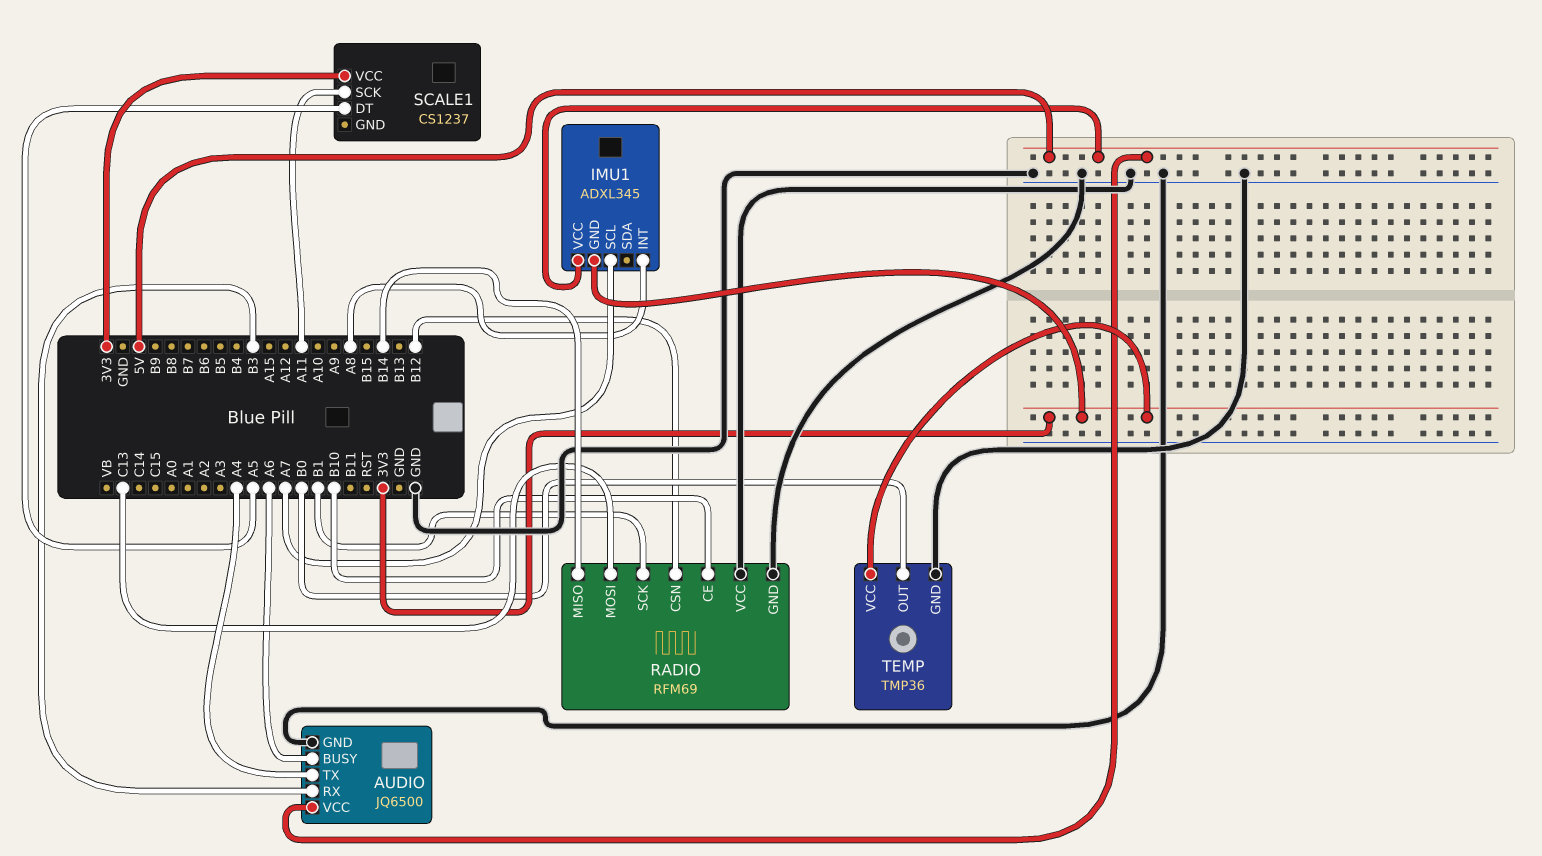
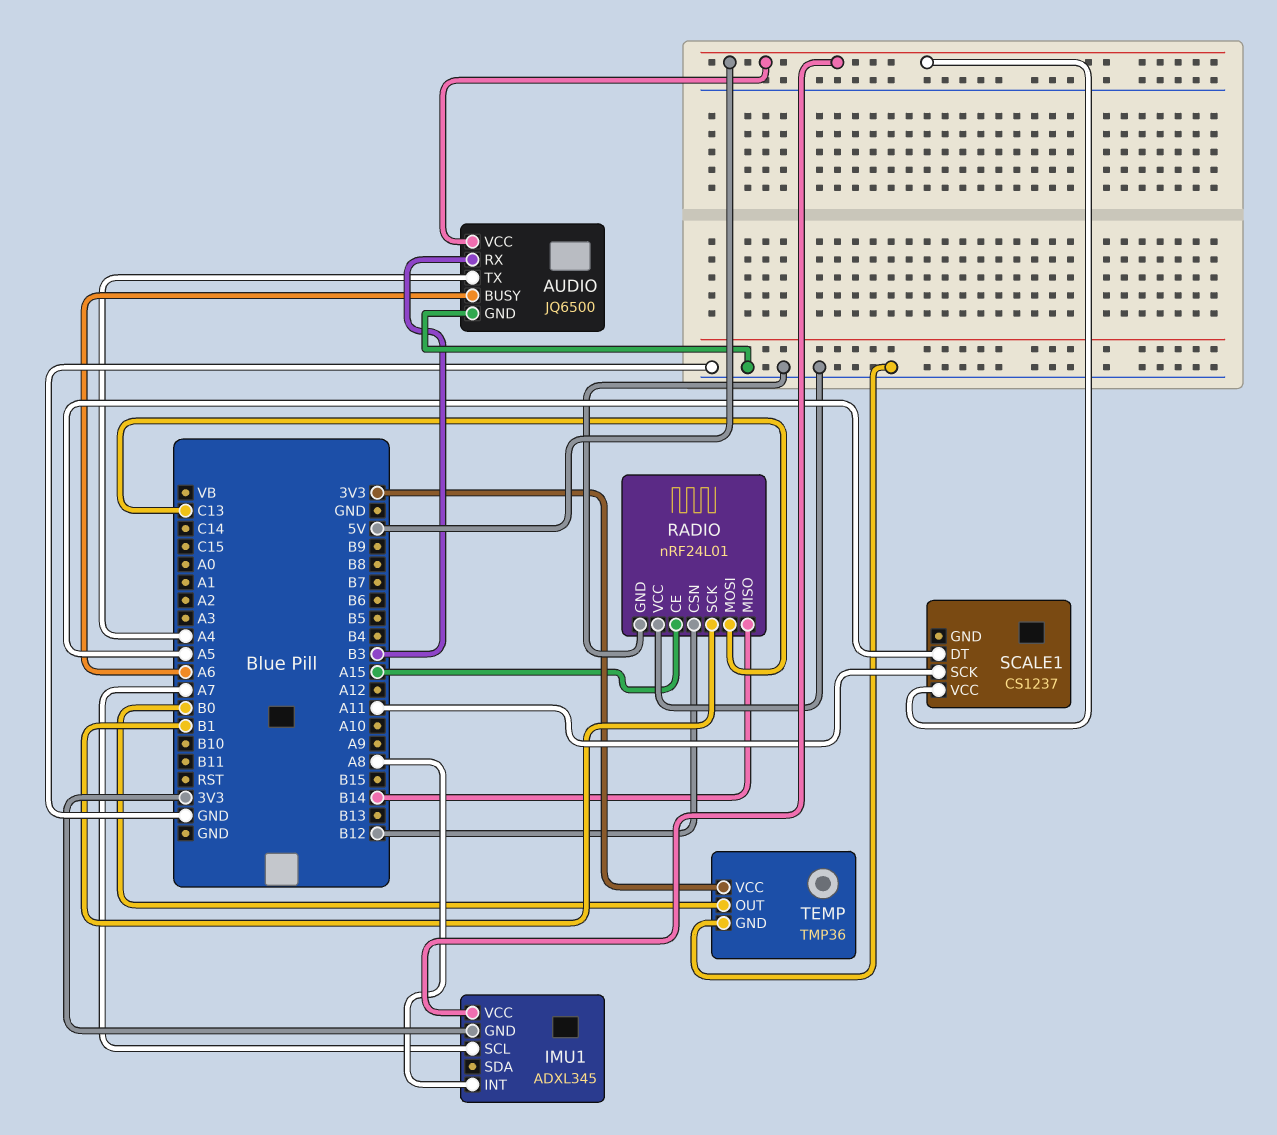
RADIO: RFM69 -> nRF24L01
RADIO pin CE: B10 -> A15
SCALE1 pin VCC: 3V3 -> 5V

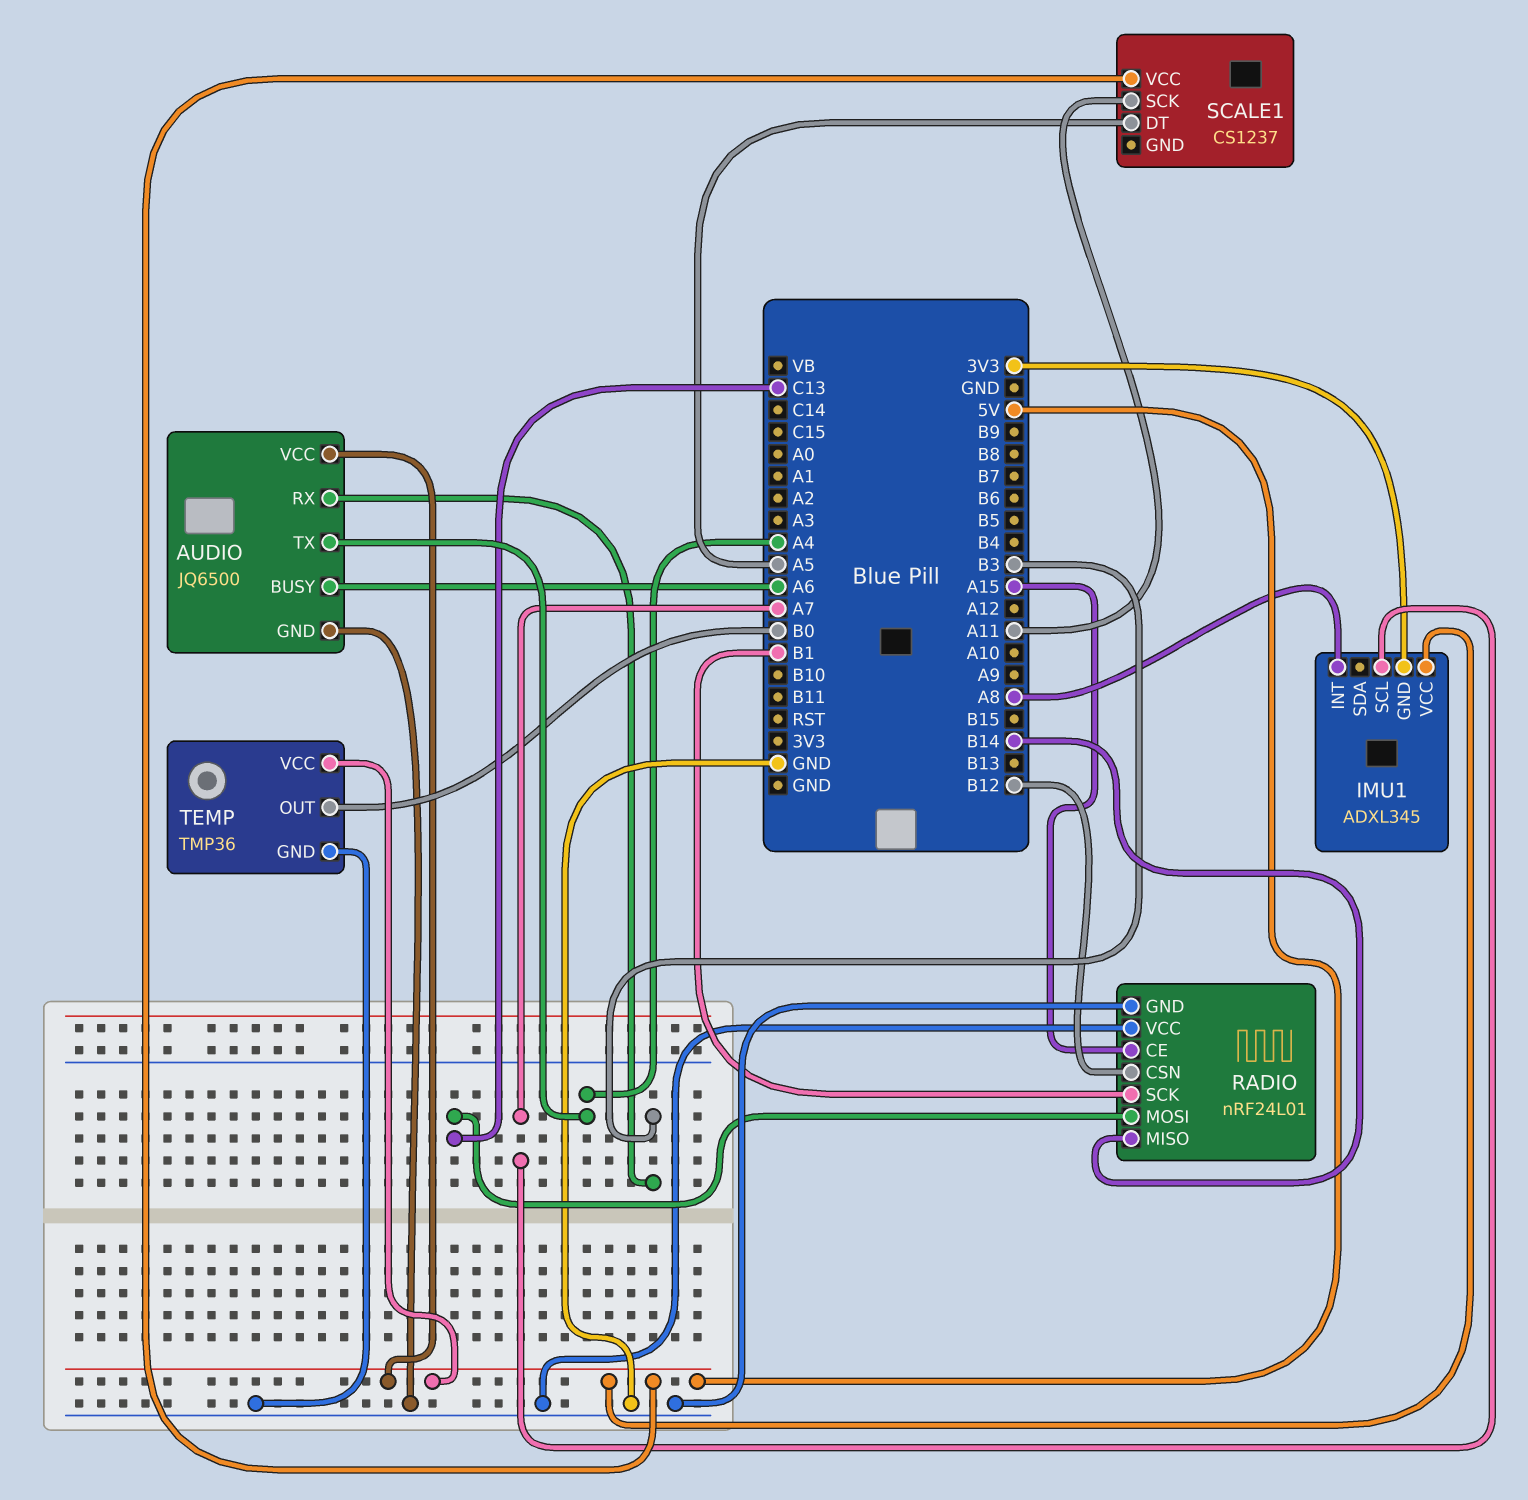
TEMP pin VCC: 3V3 -> 5V

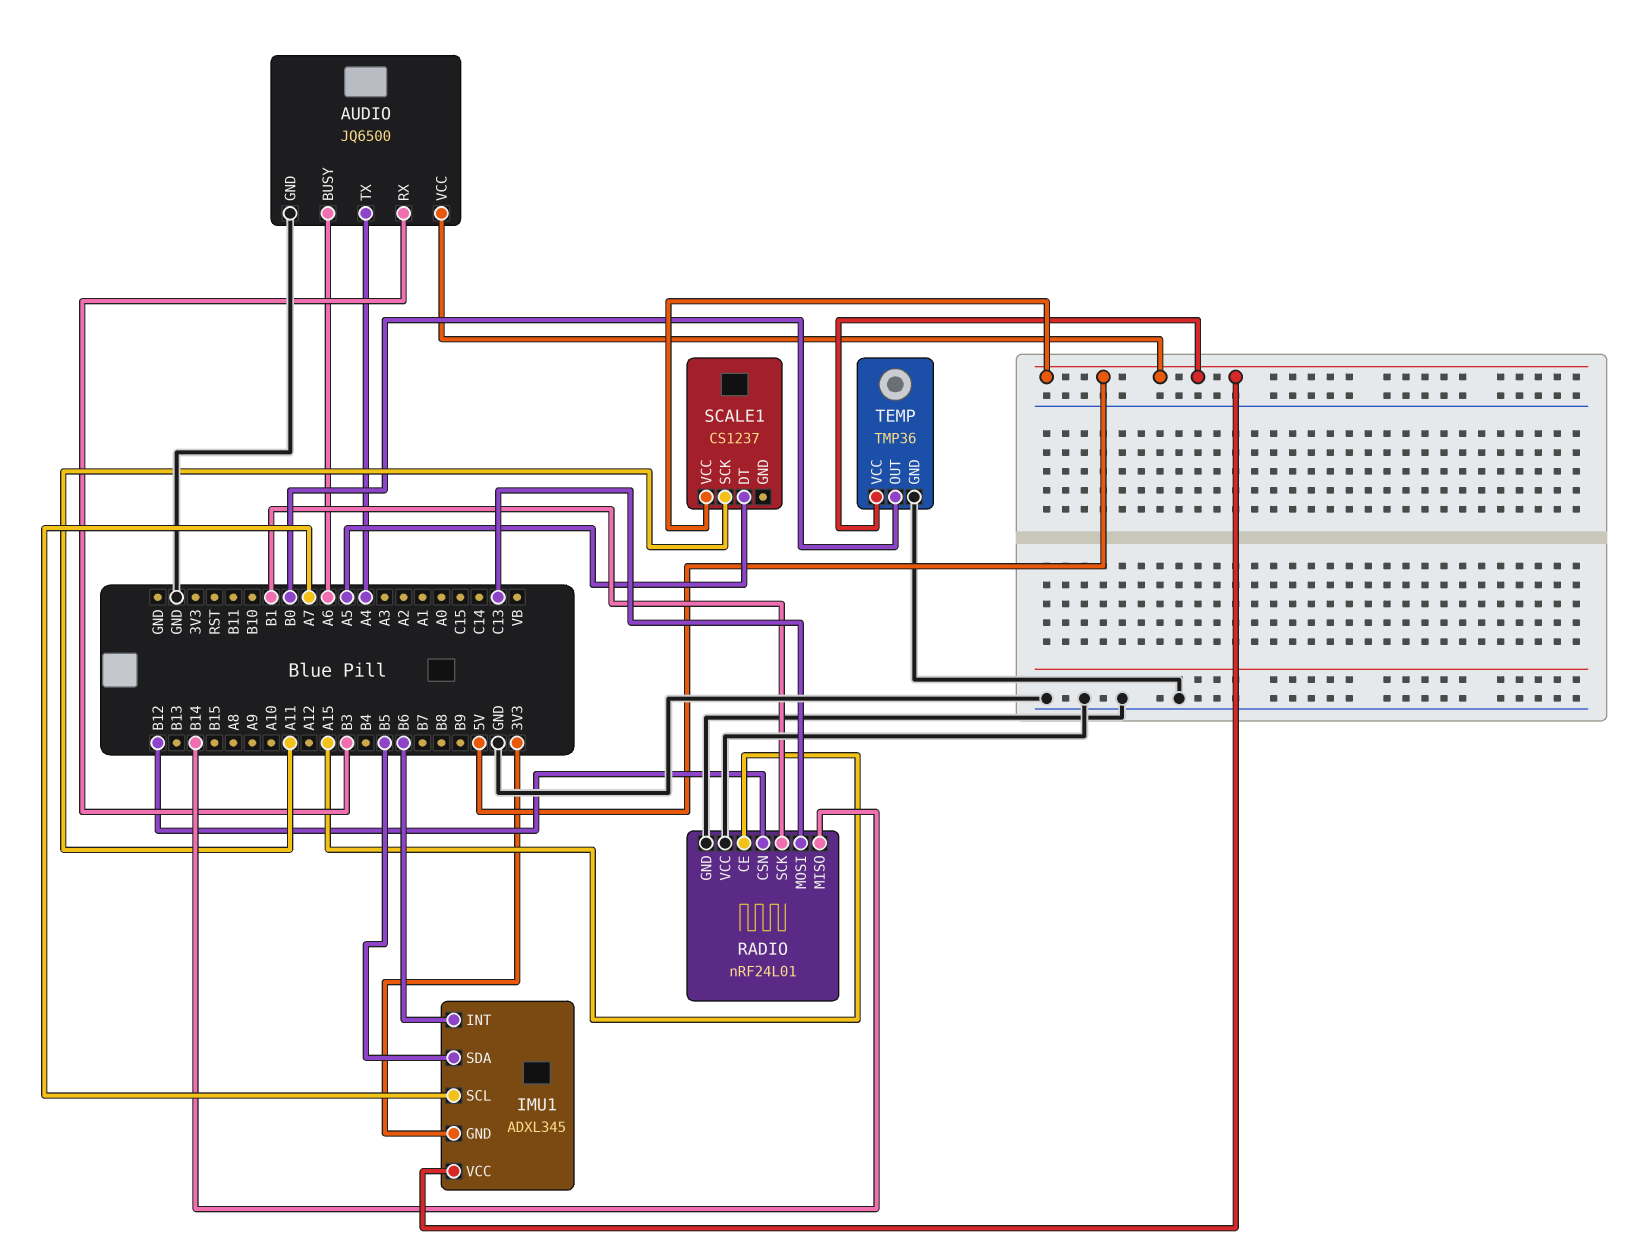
IMU1 pin INT: A8 -> B6
IMU1 pin SDA: none -> B5

